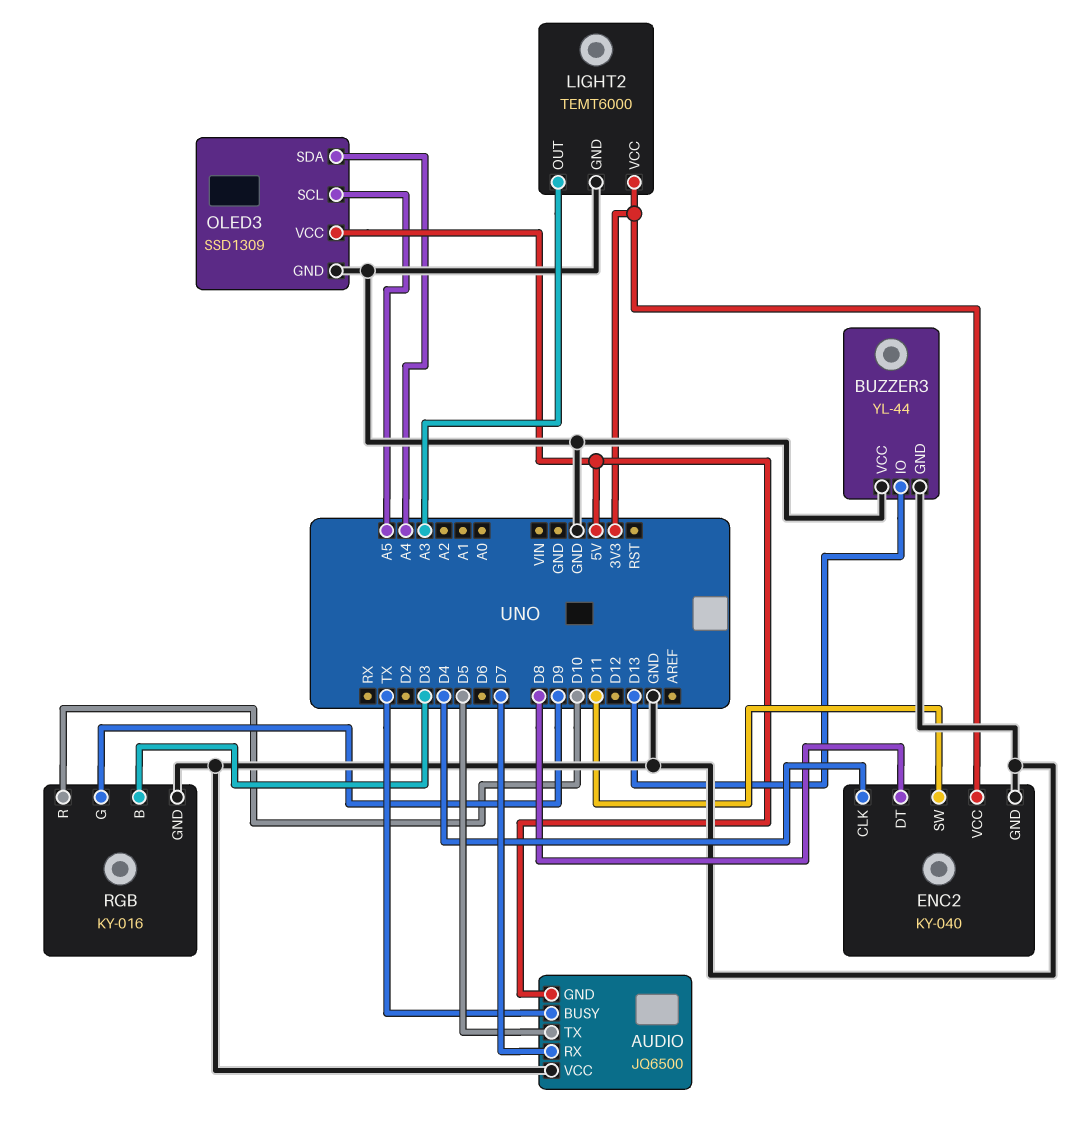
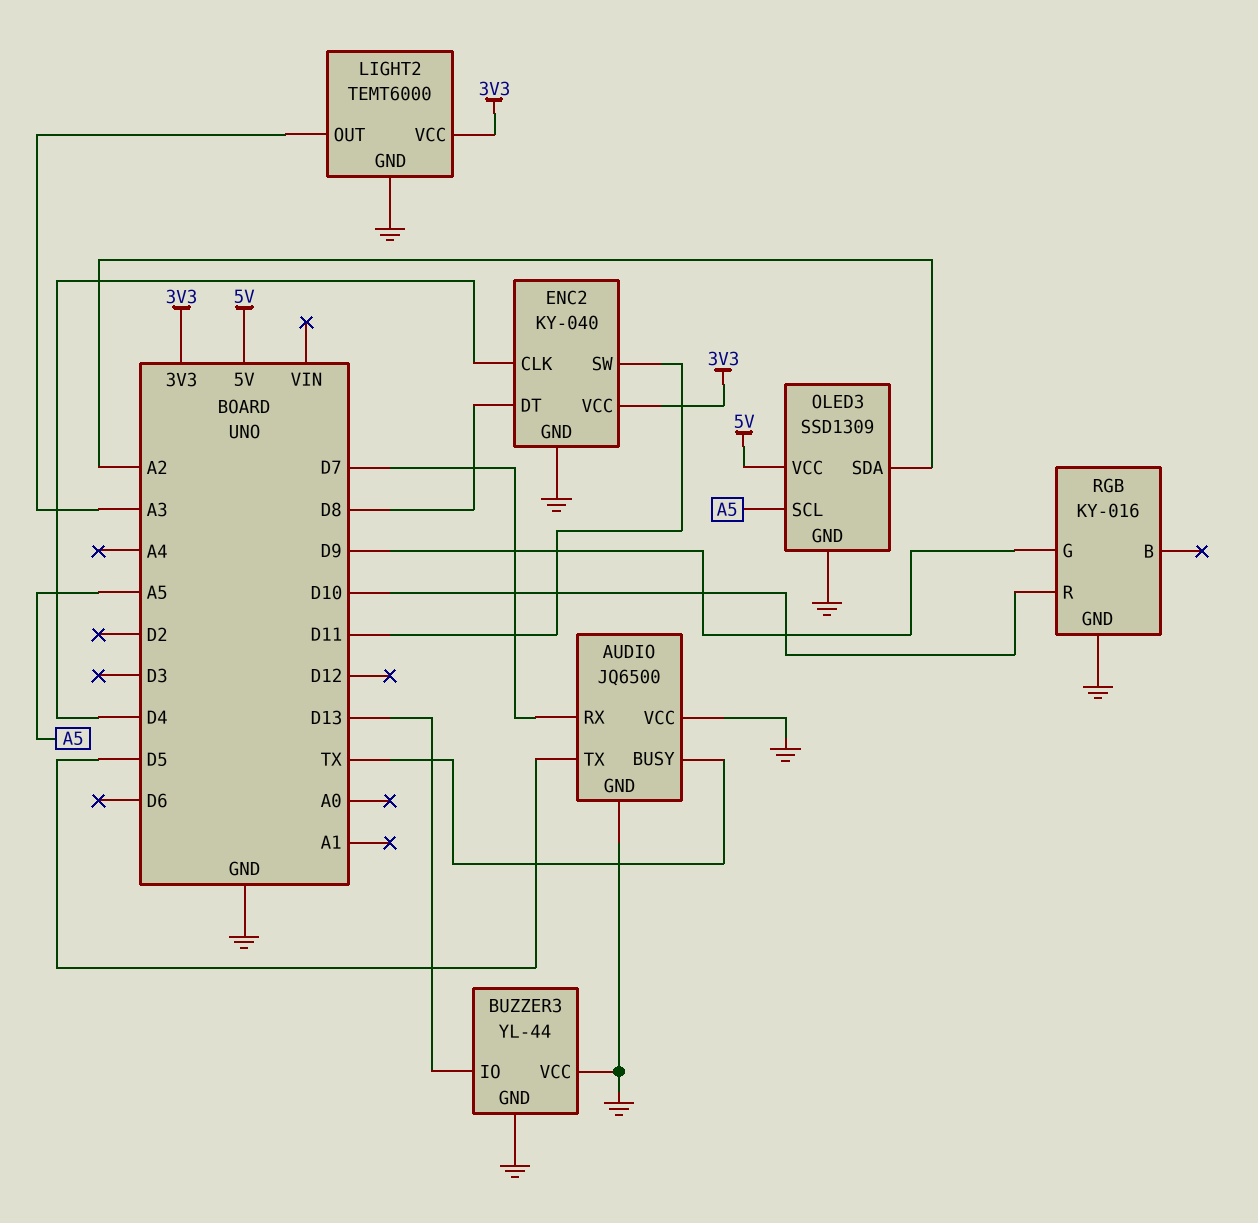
AUDIO pin GND: 5V -> GND
OLED3 pin SDA: A4 -> A2
RGB pin B: D3 -> none

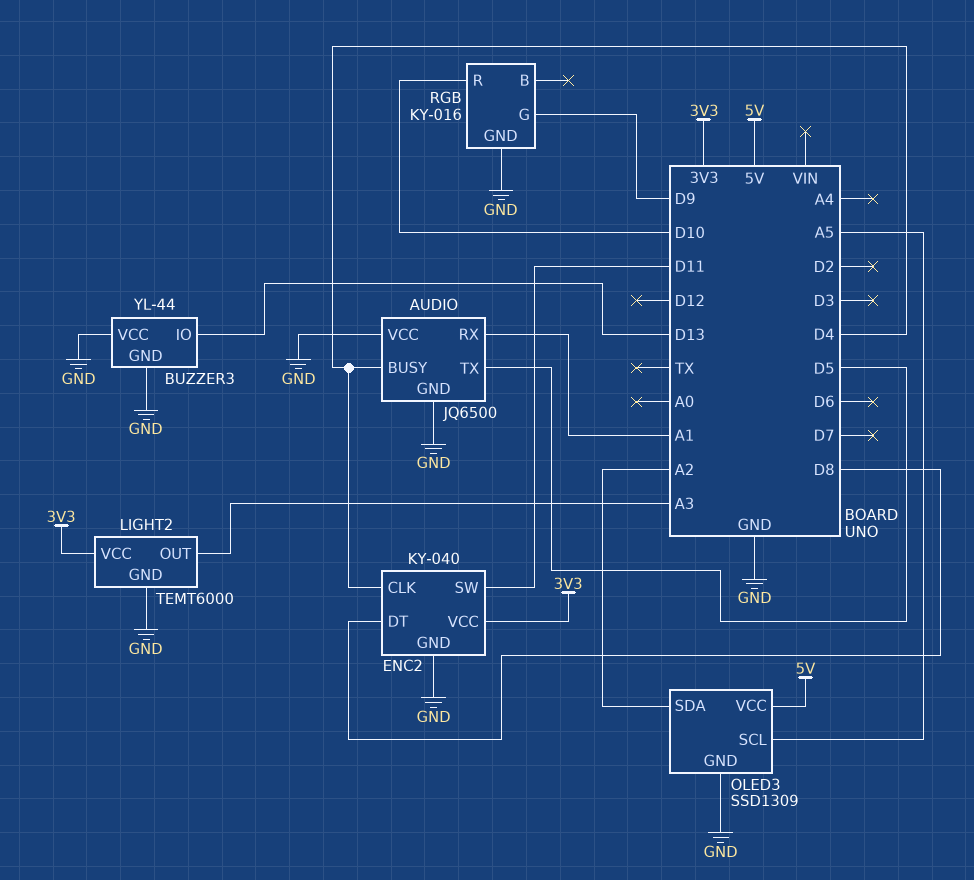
AUDIO pin BUSY: TX -> D4
AUDIO pin RX: D7 -> A1

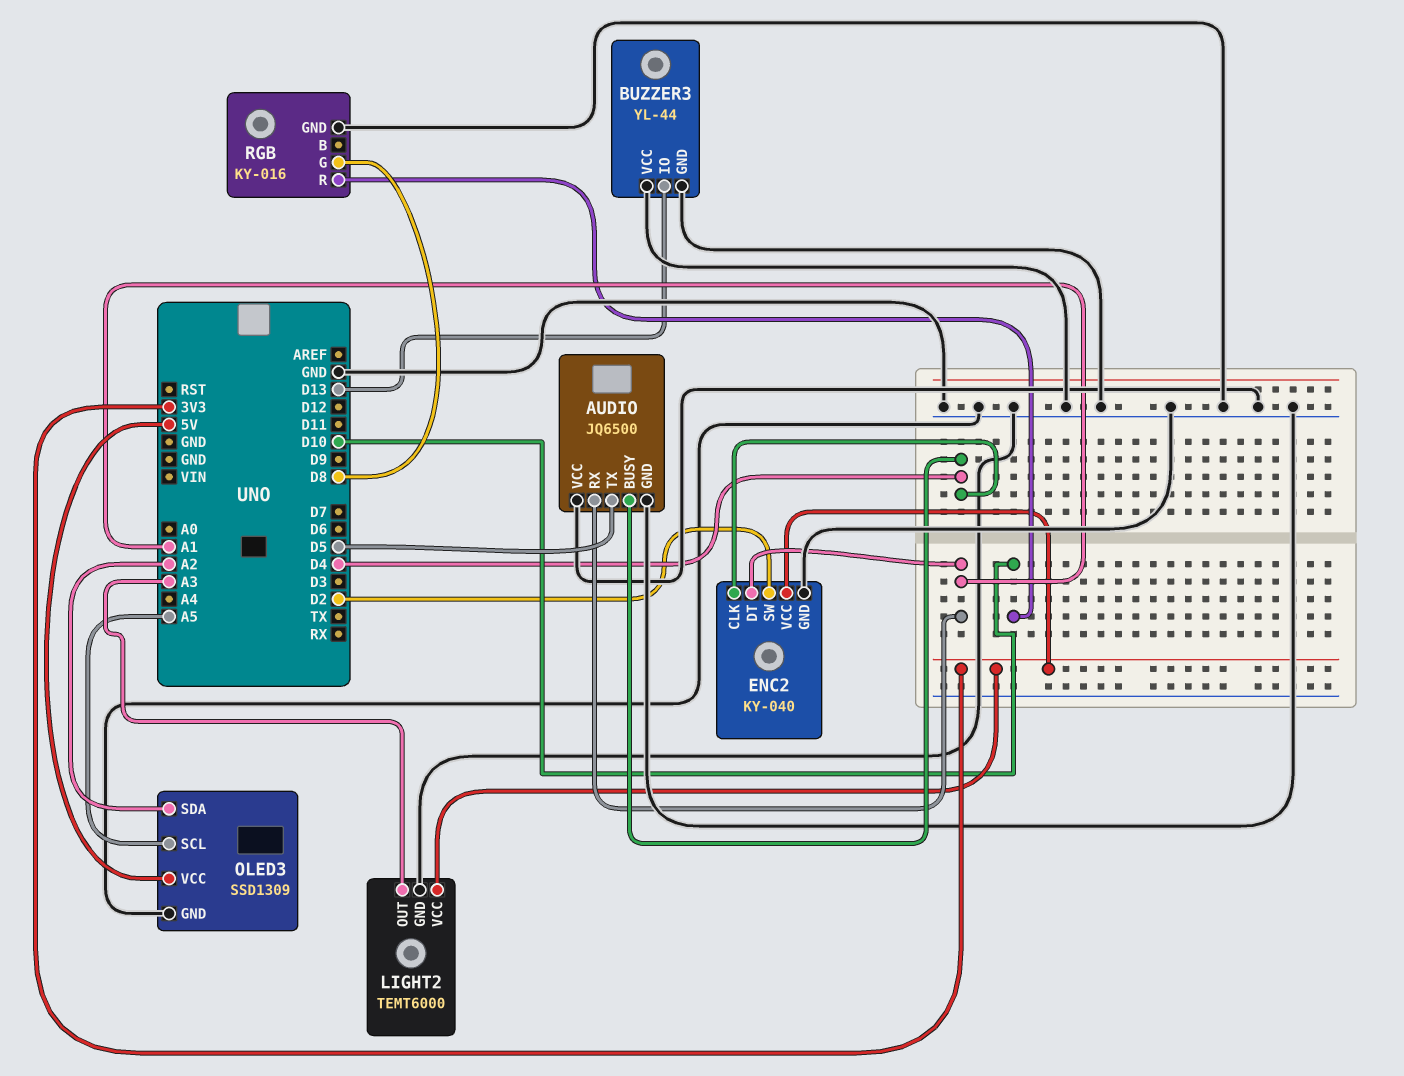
ENC2 pin DT: D8 -> A1
ENC2 pin SW: D11 -> D2
RGB pin G: D9 -> D8

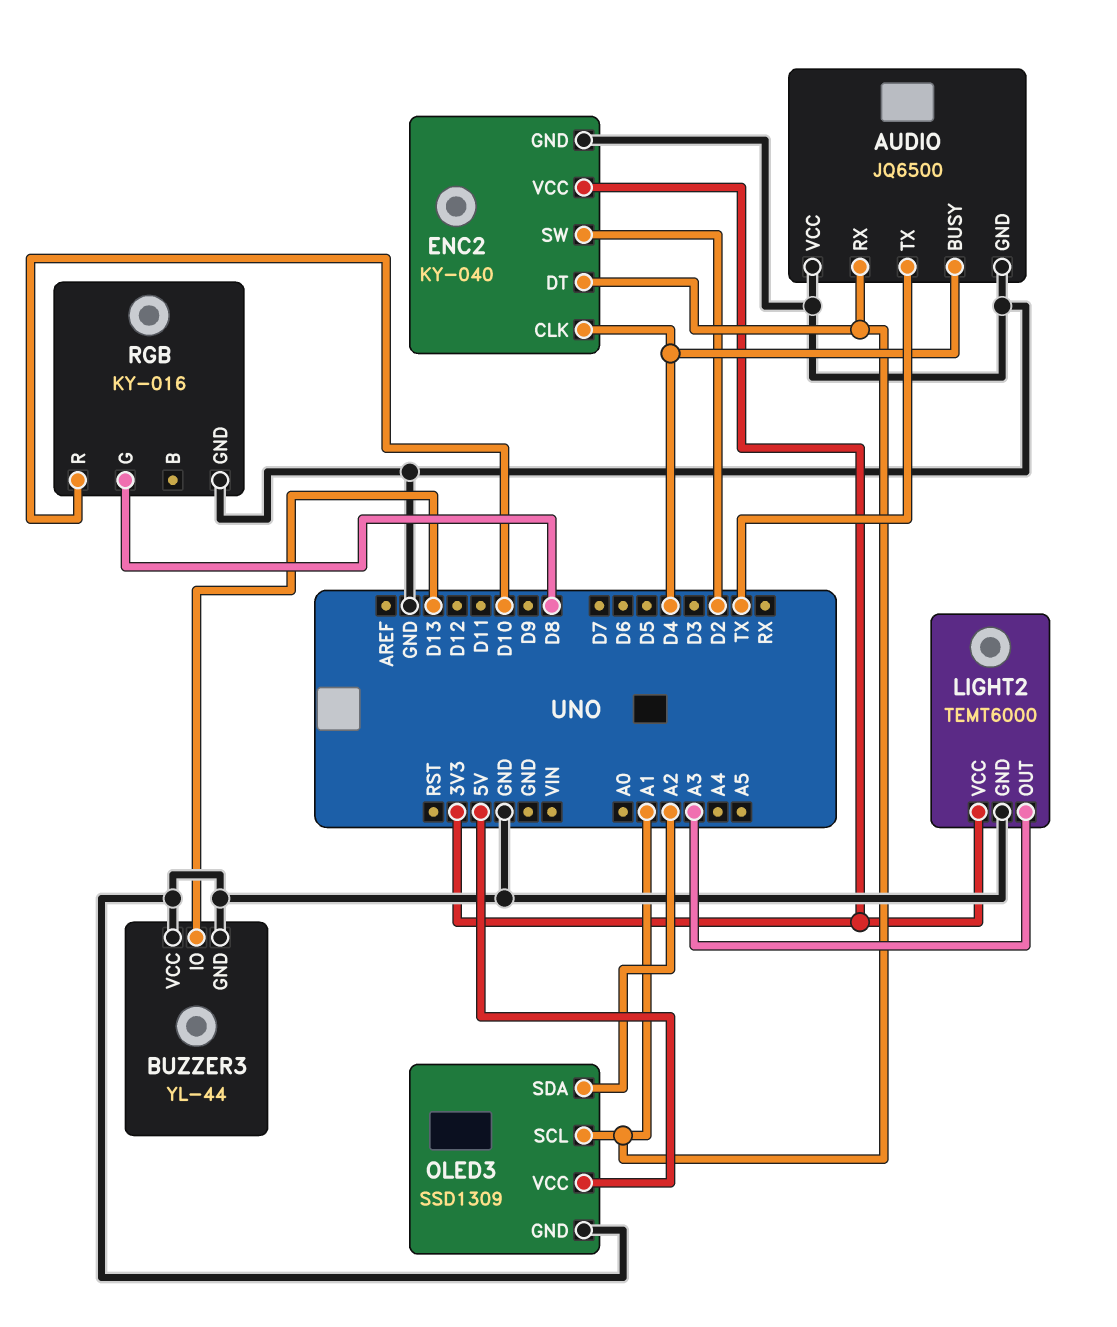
AUDIO pin TX: D5 -> TX
OLED3 pin SCL: A5 -> A1

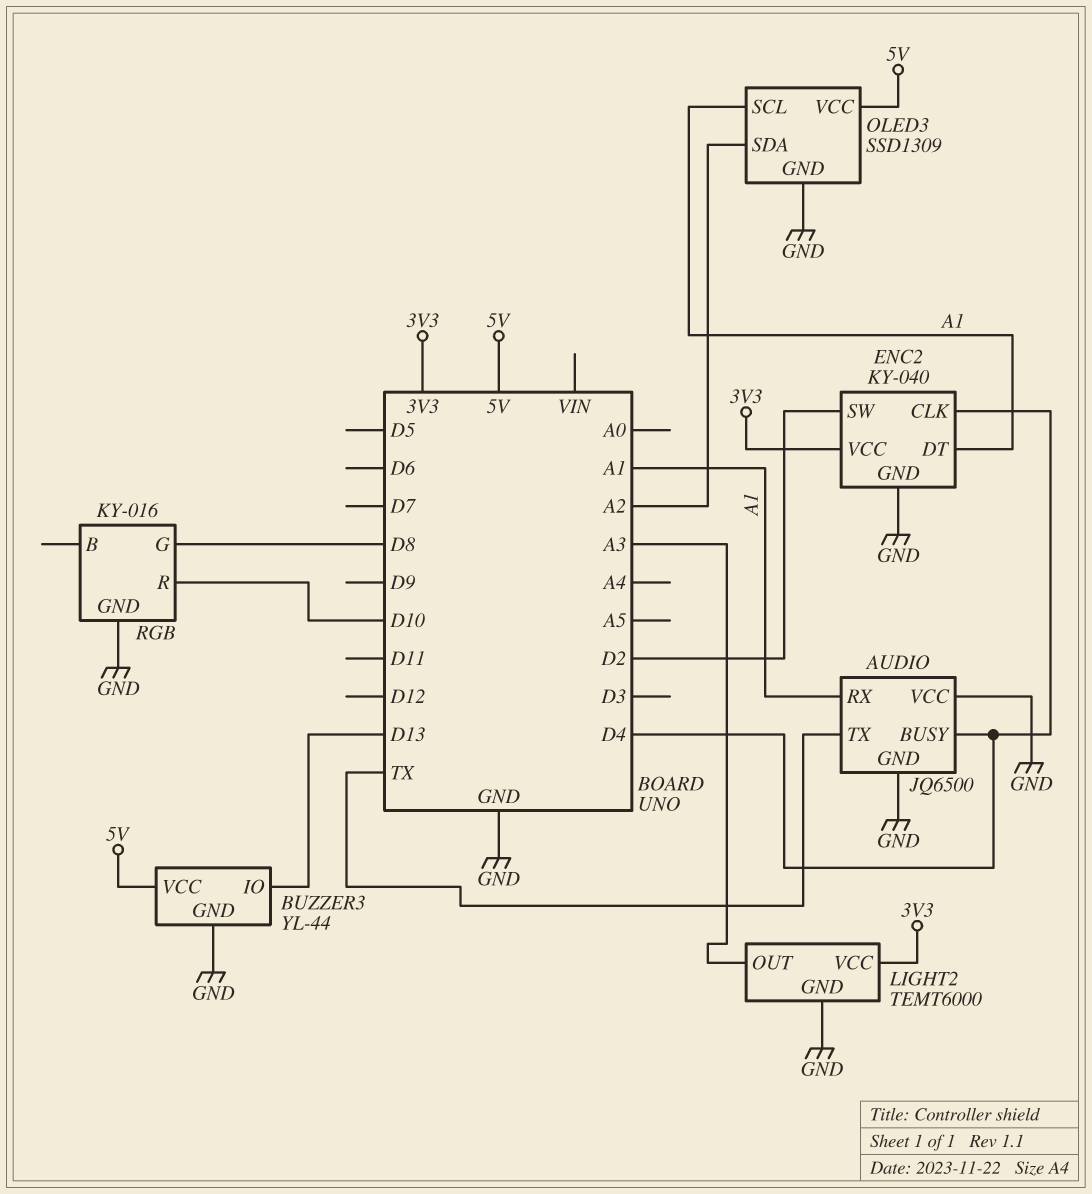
BUZZER3 pin VCC: GND -> 5V

